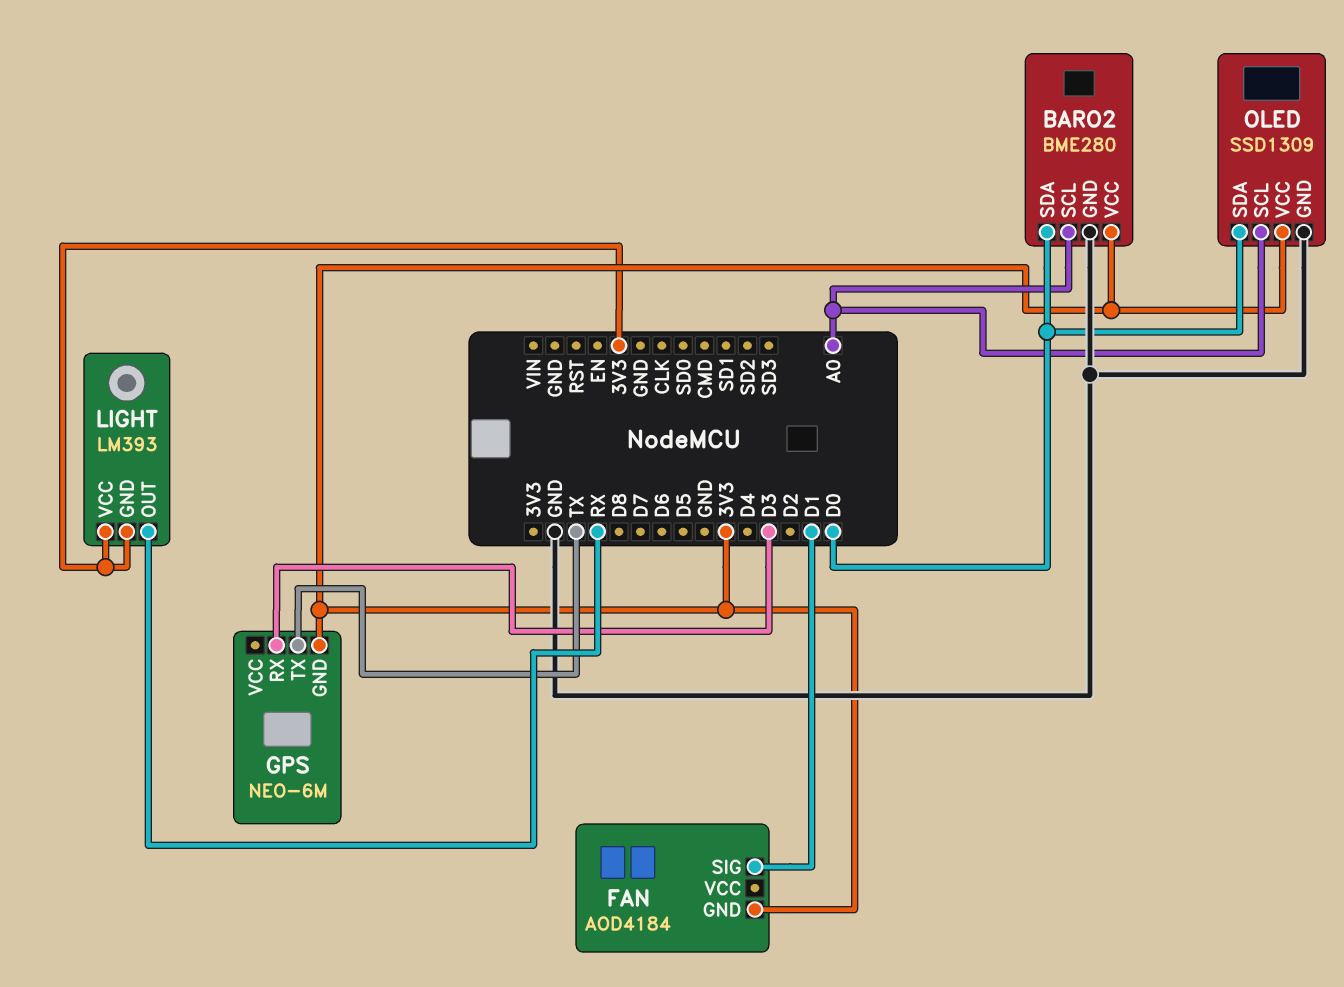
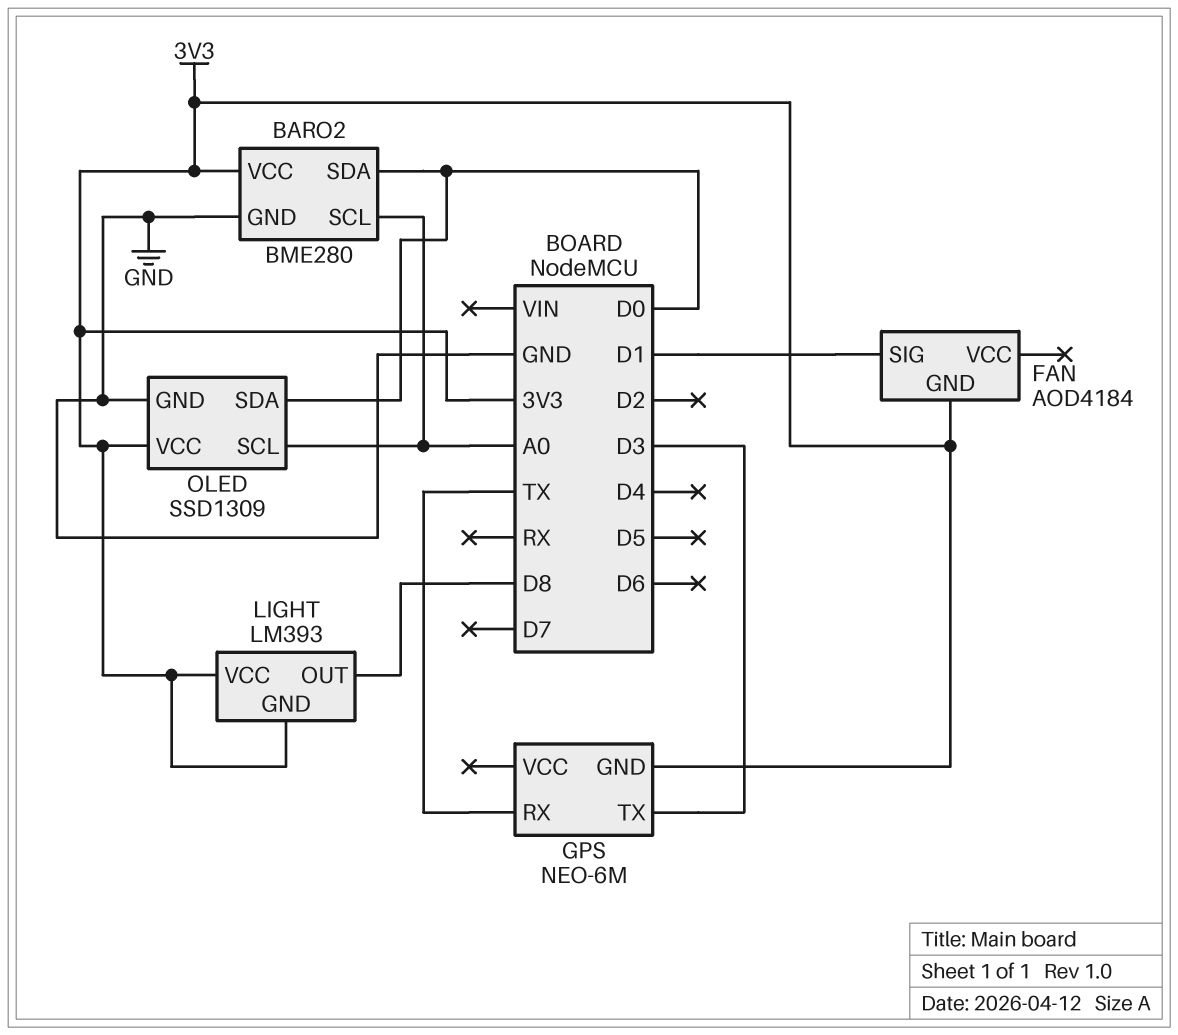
GPS pin RX: D3 -> TX
GPS pin TX: TX -> D3
LIGHT pin OUT: RX -> D8

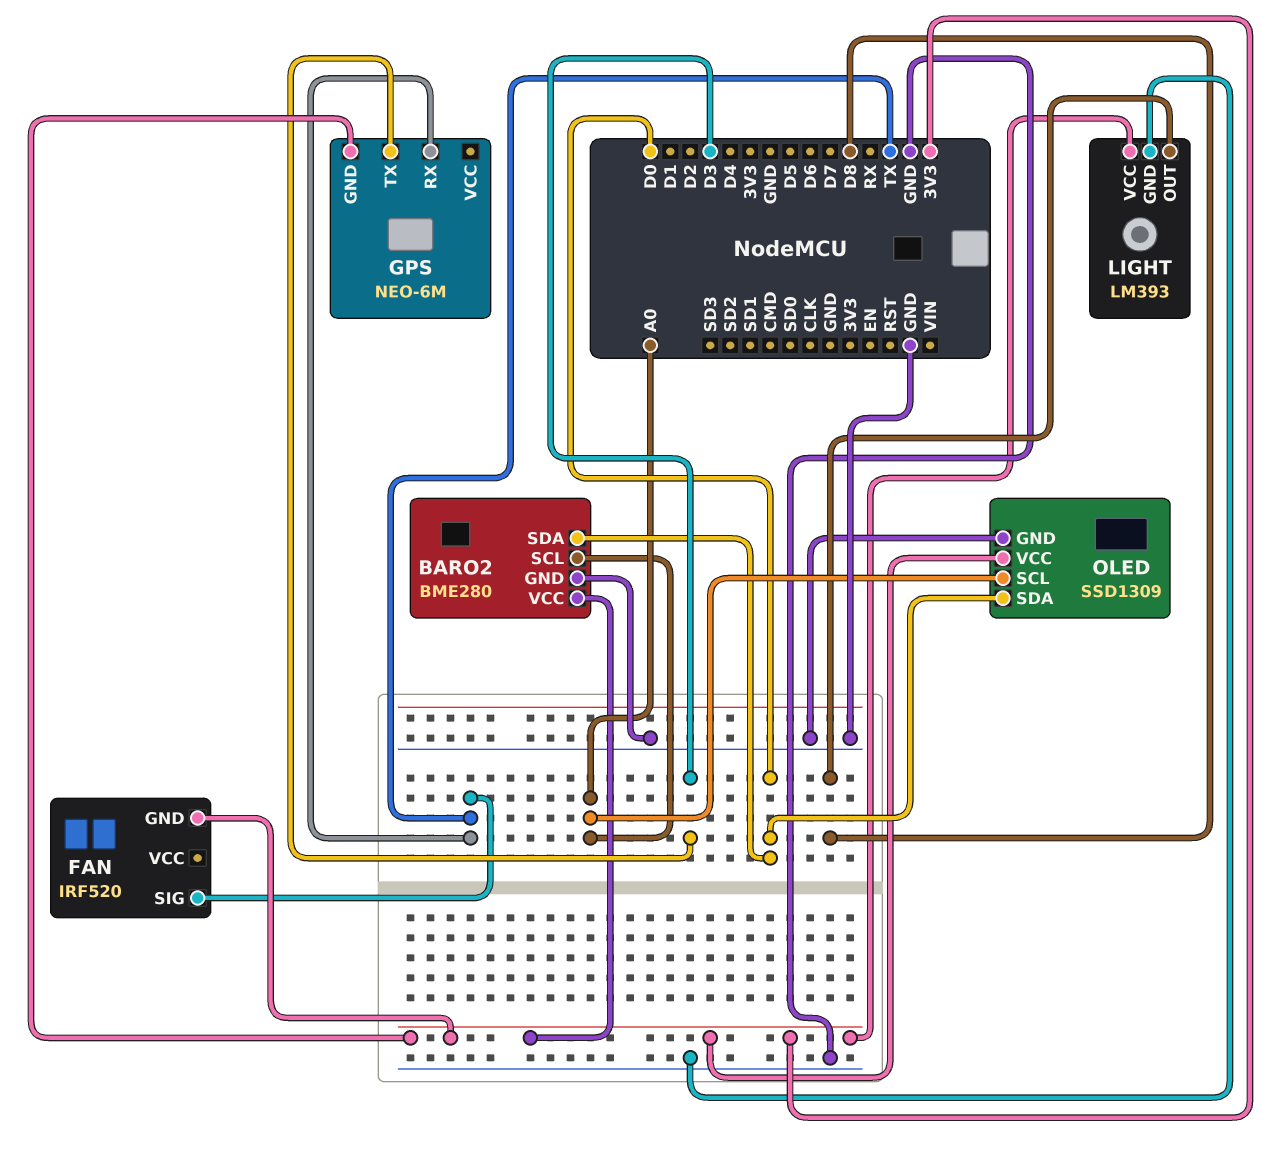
FAN: AOD4184 -> IRF520
FAN pin SIG: D1 -> TX
LIGHT pin GND: 3V3 -> GND

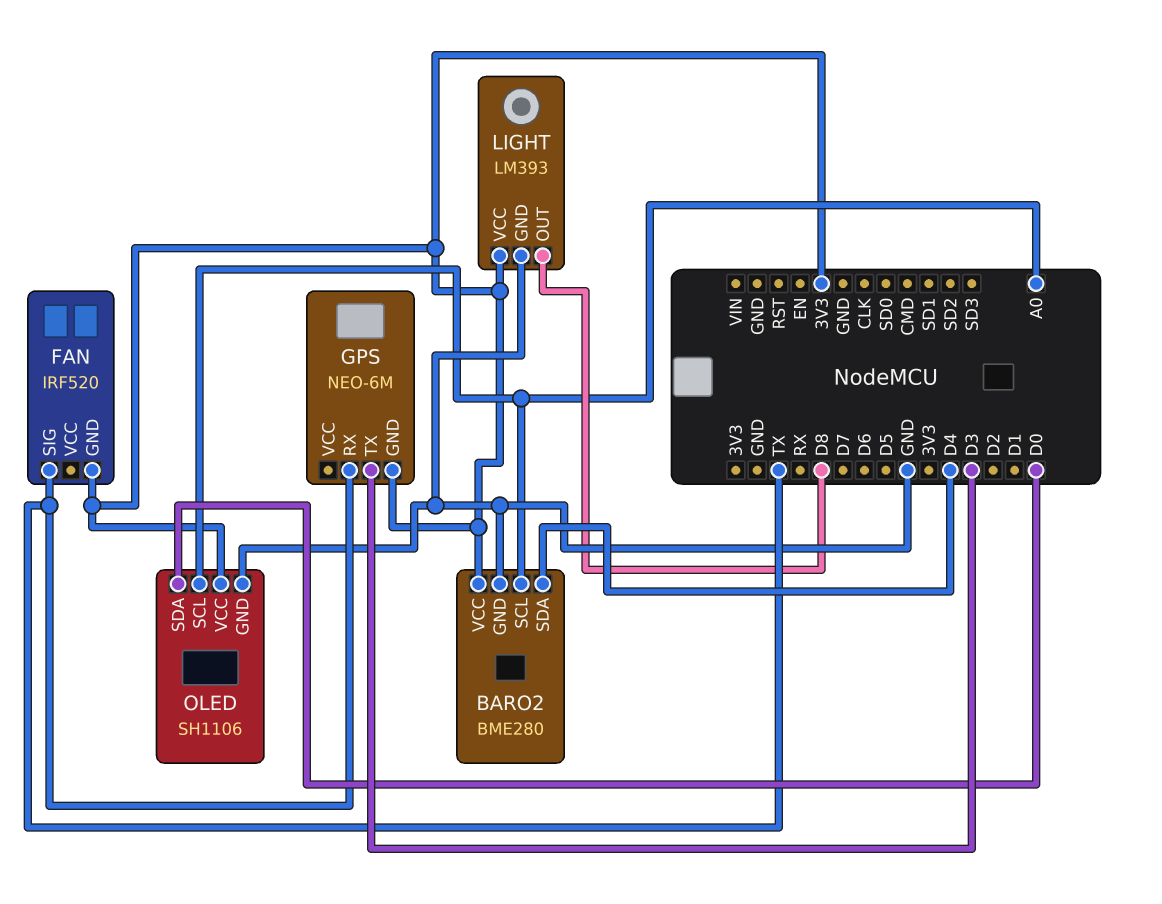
BARO2 pin SDA: D0 -> D4
OLED: SSD1309 -> SH1106

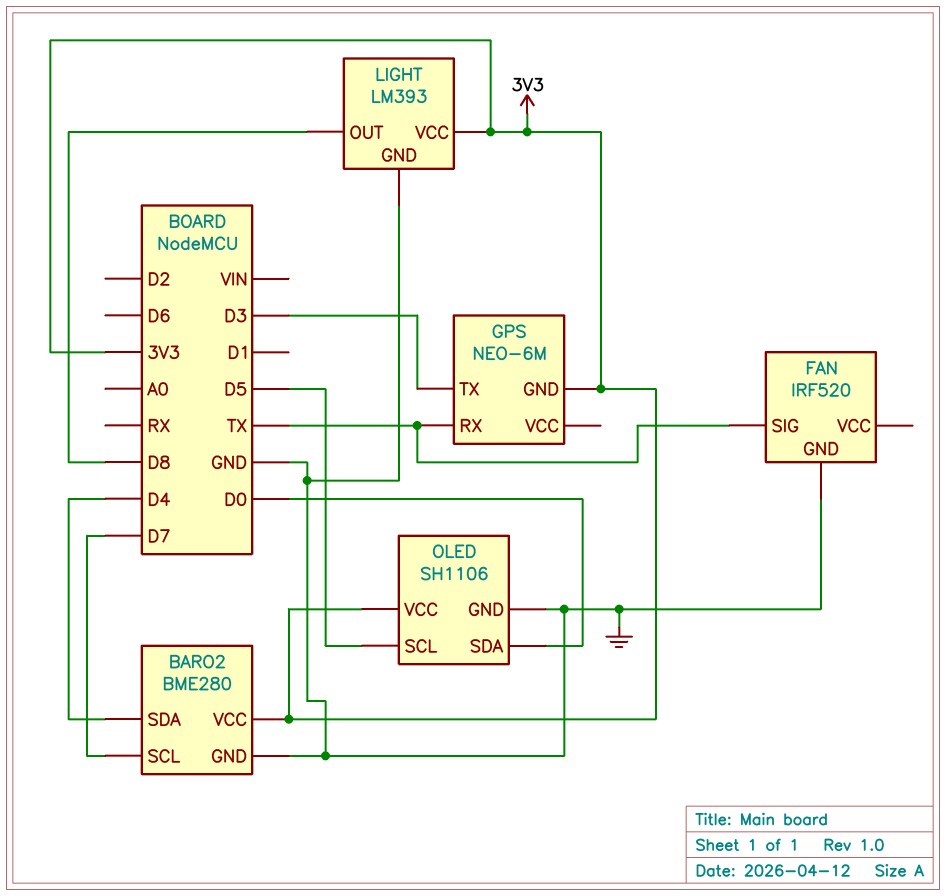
BARO2 pin SCL: A0 -> D7
FAN pin GND: 3V3 -> GND
OLED pin SCL: A0 -> D5

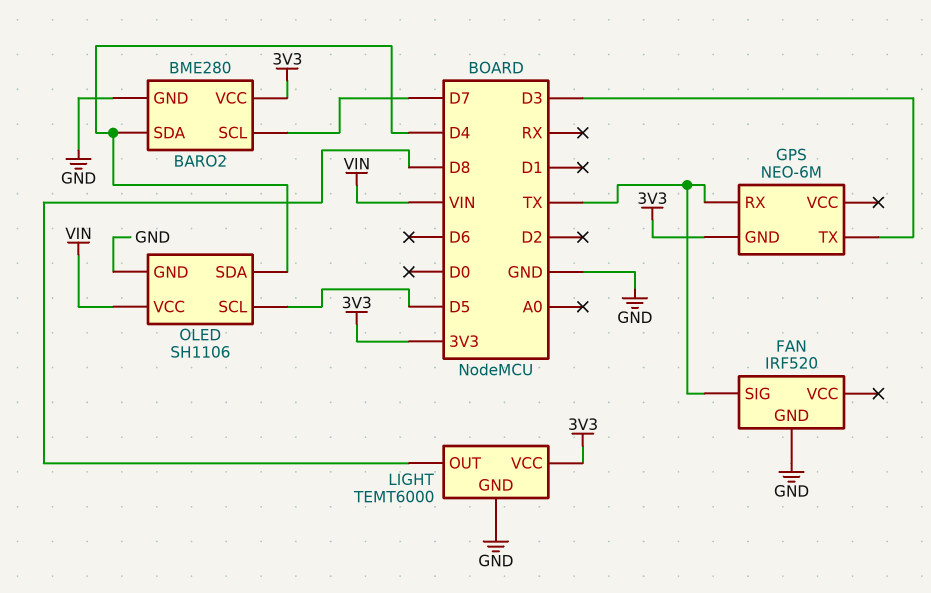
LIGHT: LM393 -> TEMT6000
OLED pin SDA: D0 -> D4
OLED pin VCC: 3V3 -> VIN

